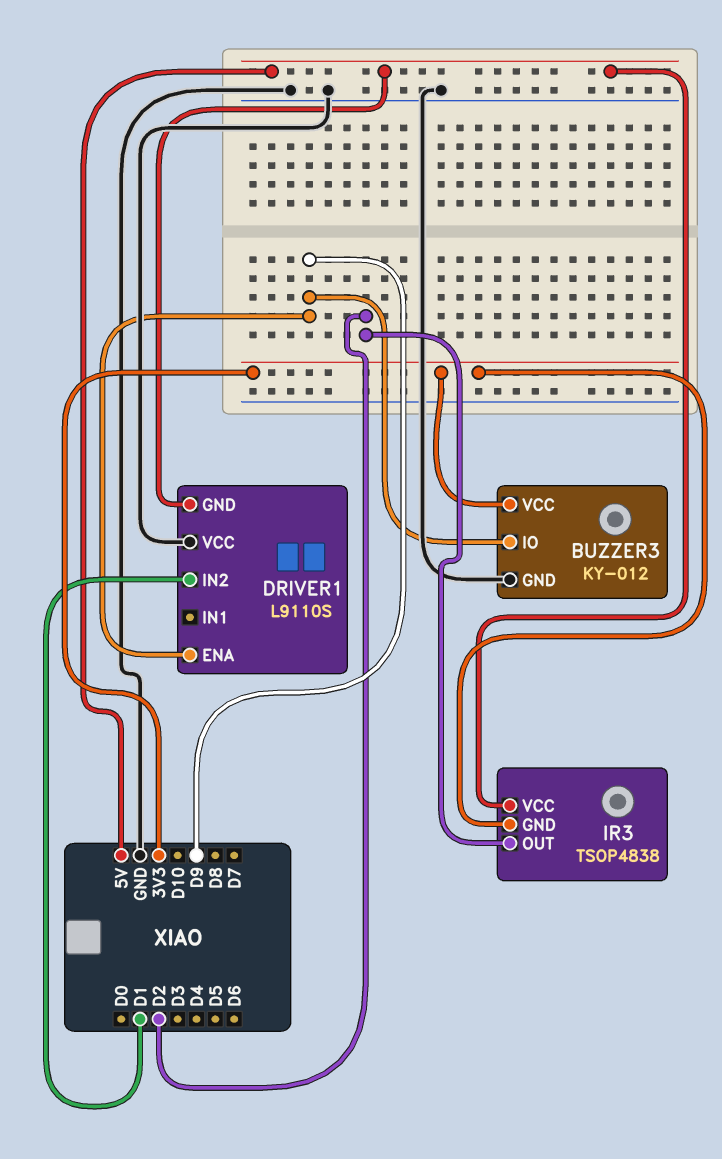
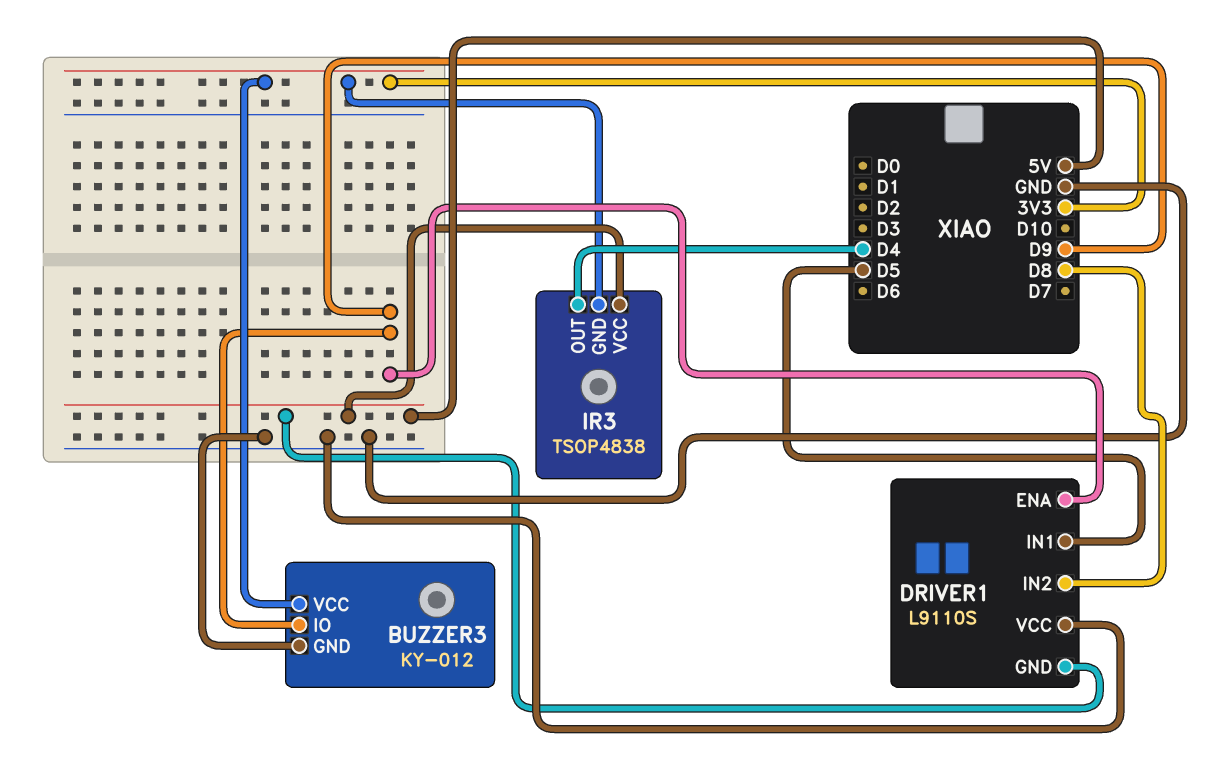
DRIVER1 pin IN1: none -> D5
DRIVER1 pin IN2: D1 -> D8
IR3 pin OUT: D2 -> D4

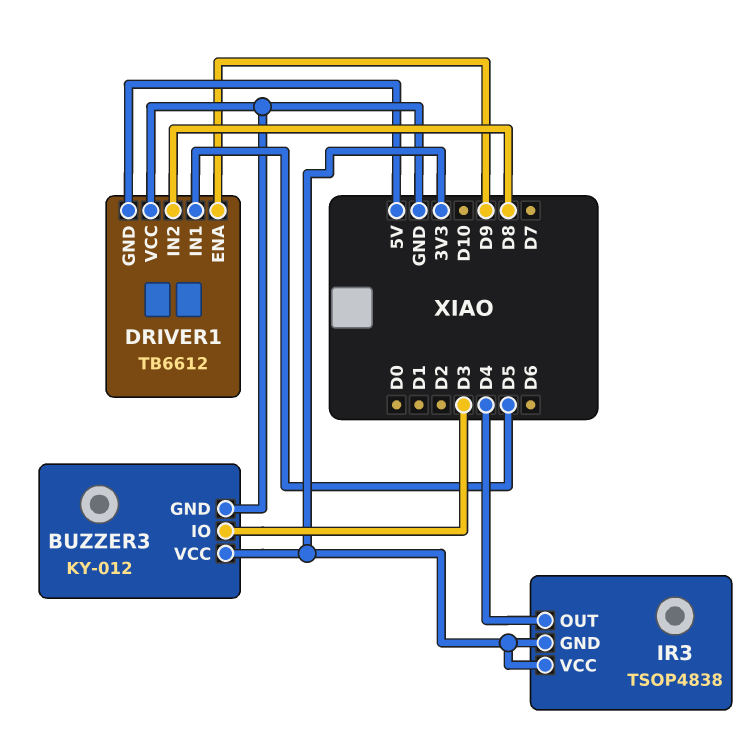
BUZZER3 pin IO: D9 -> D3
DRIVER1: L9110S -> TB6612
IR3 pin VCC: 5V -> 3V3

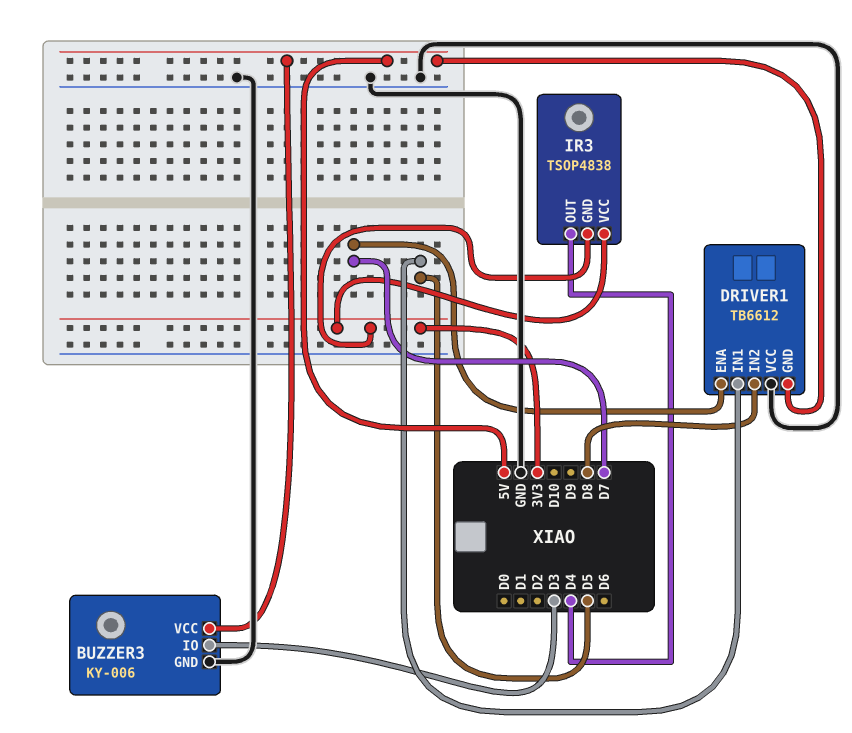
BUZZER3: KY-012 -> KY-006
BUZZER3 pin VCC: 3V3 -> 5V
DRIVER1 pin ENA: D9 -> D7

